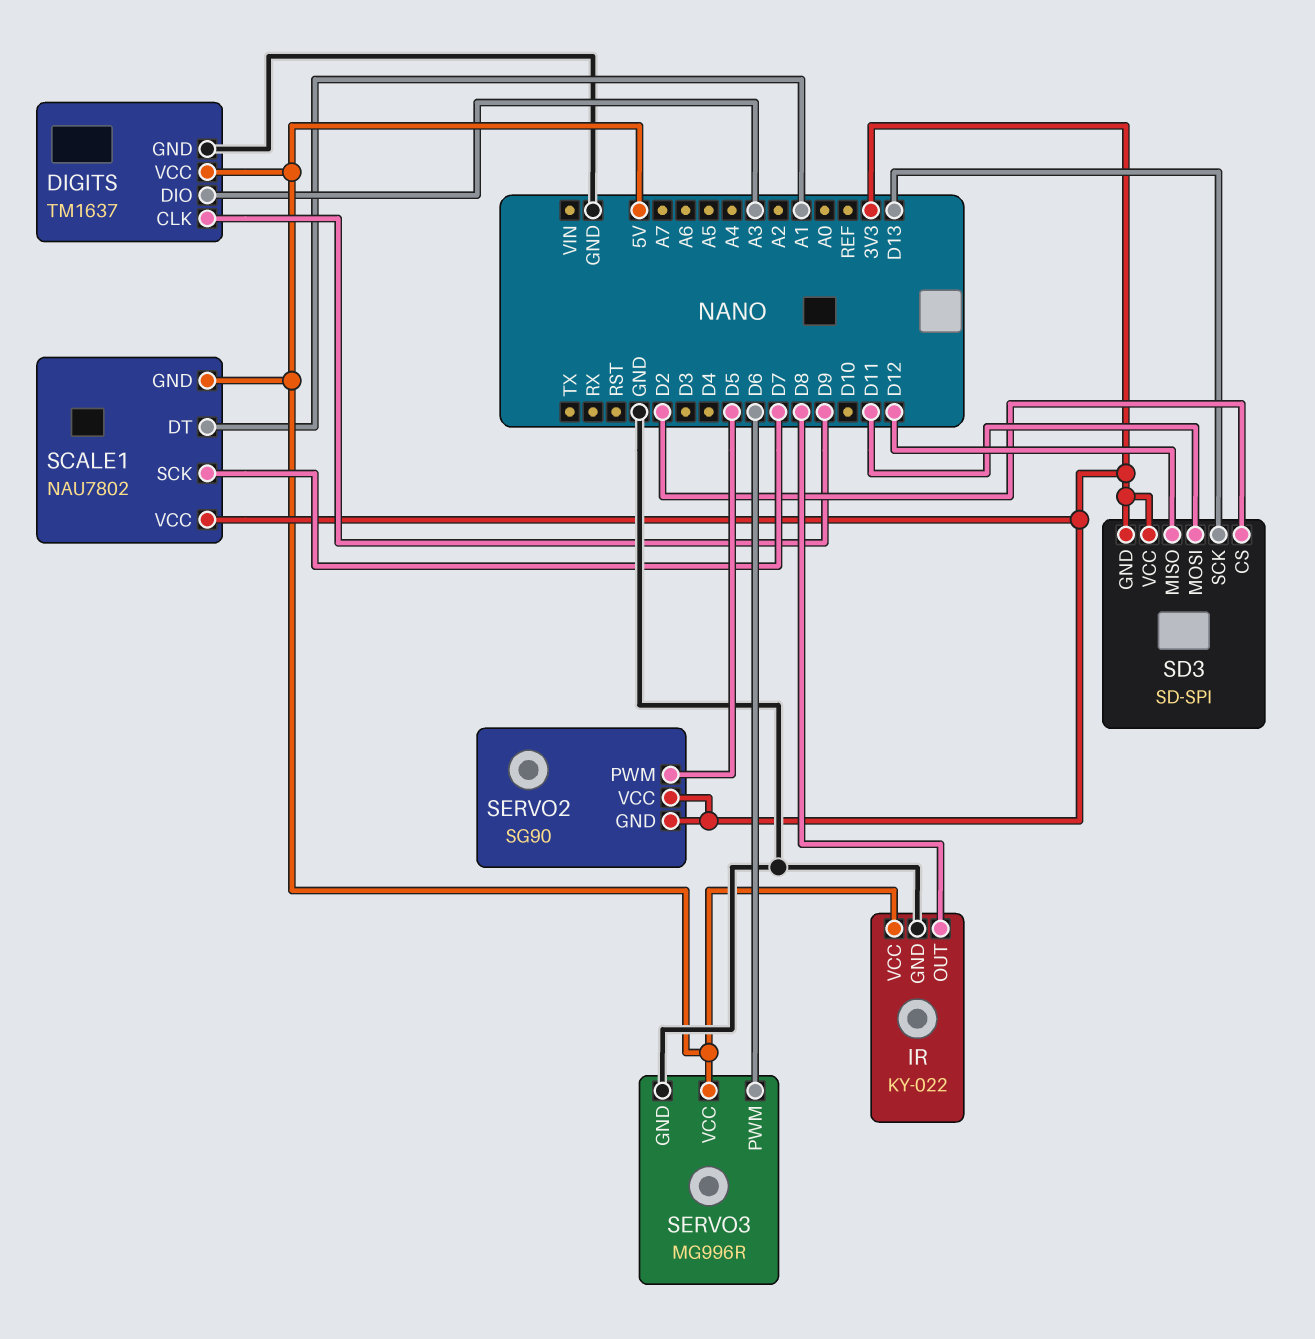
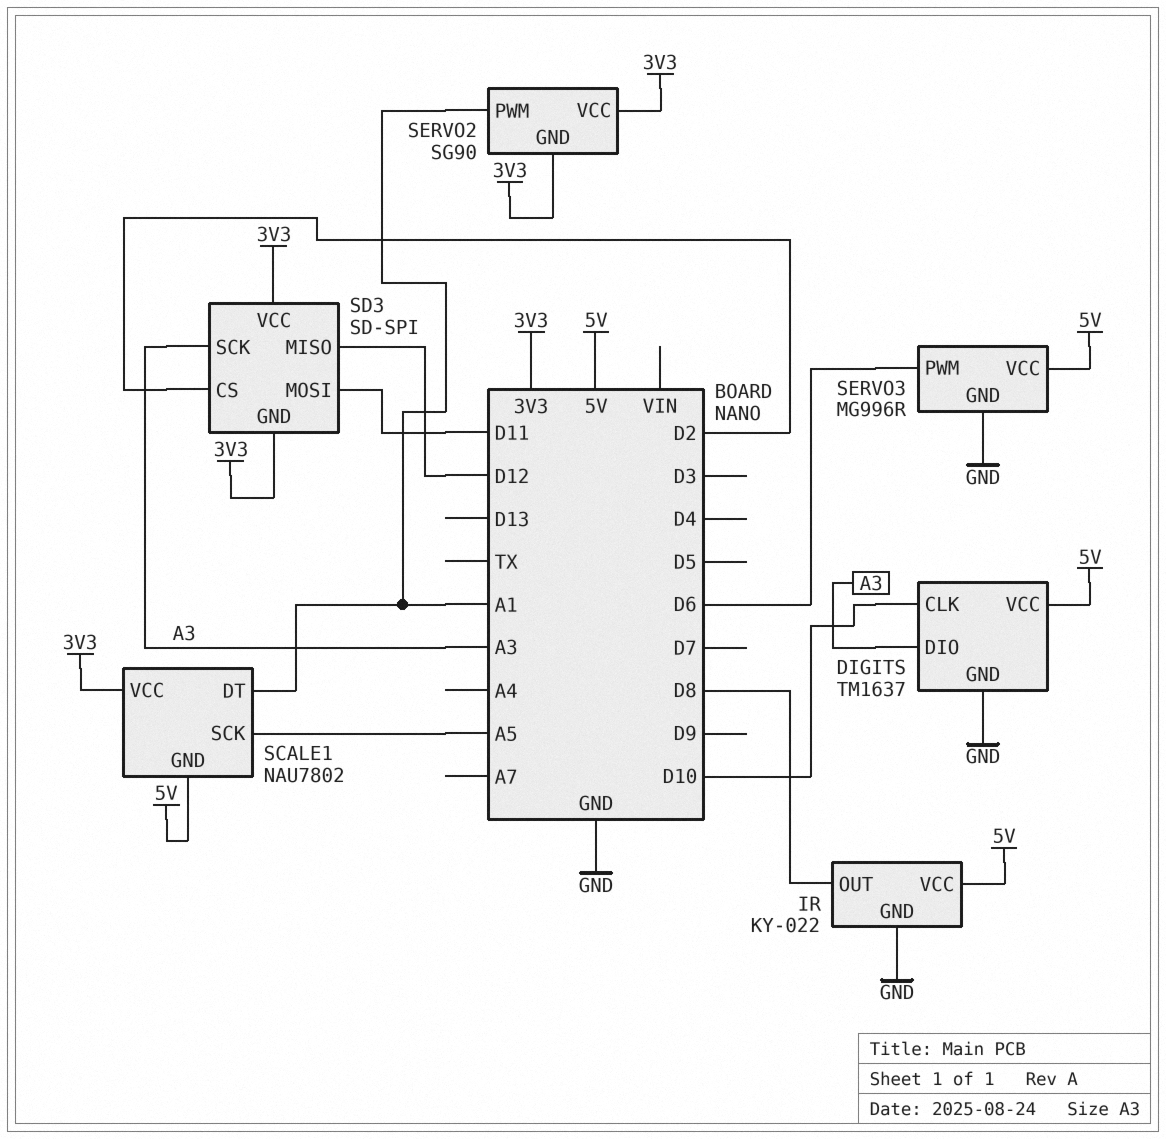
DIGITS pin CLK: D9 -> D10
SCALE1 pin SCK: D7 -> A5
SD3 pin SCK: D13 -> A3
SERVO2 pin PWM: D5 -> A1

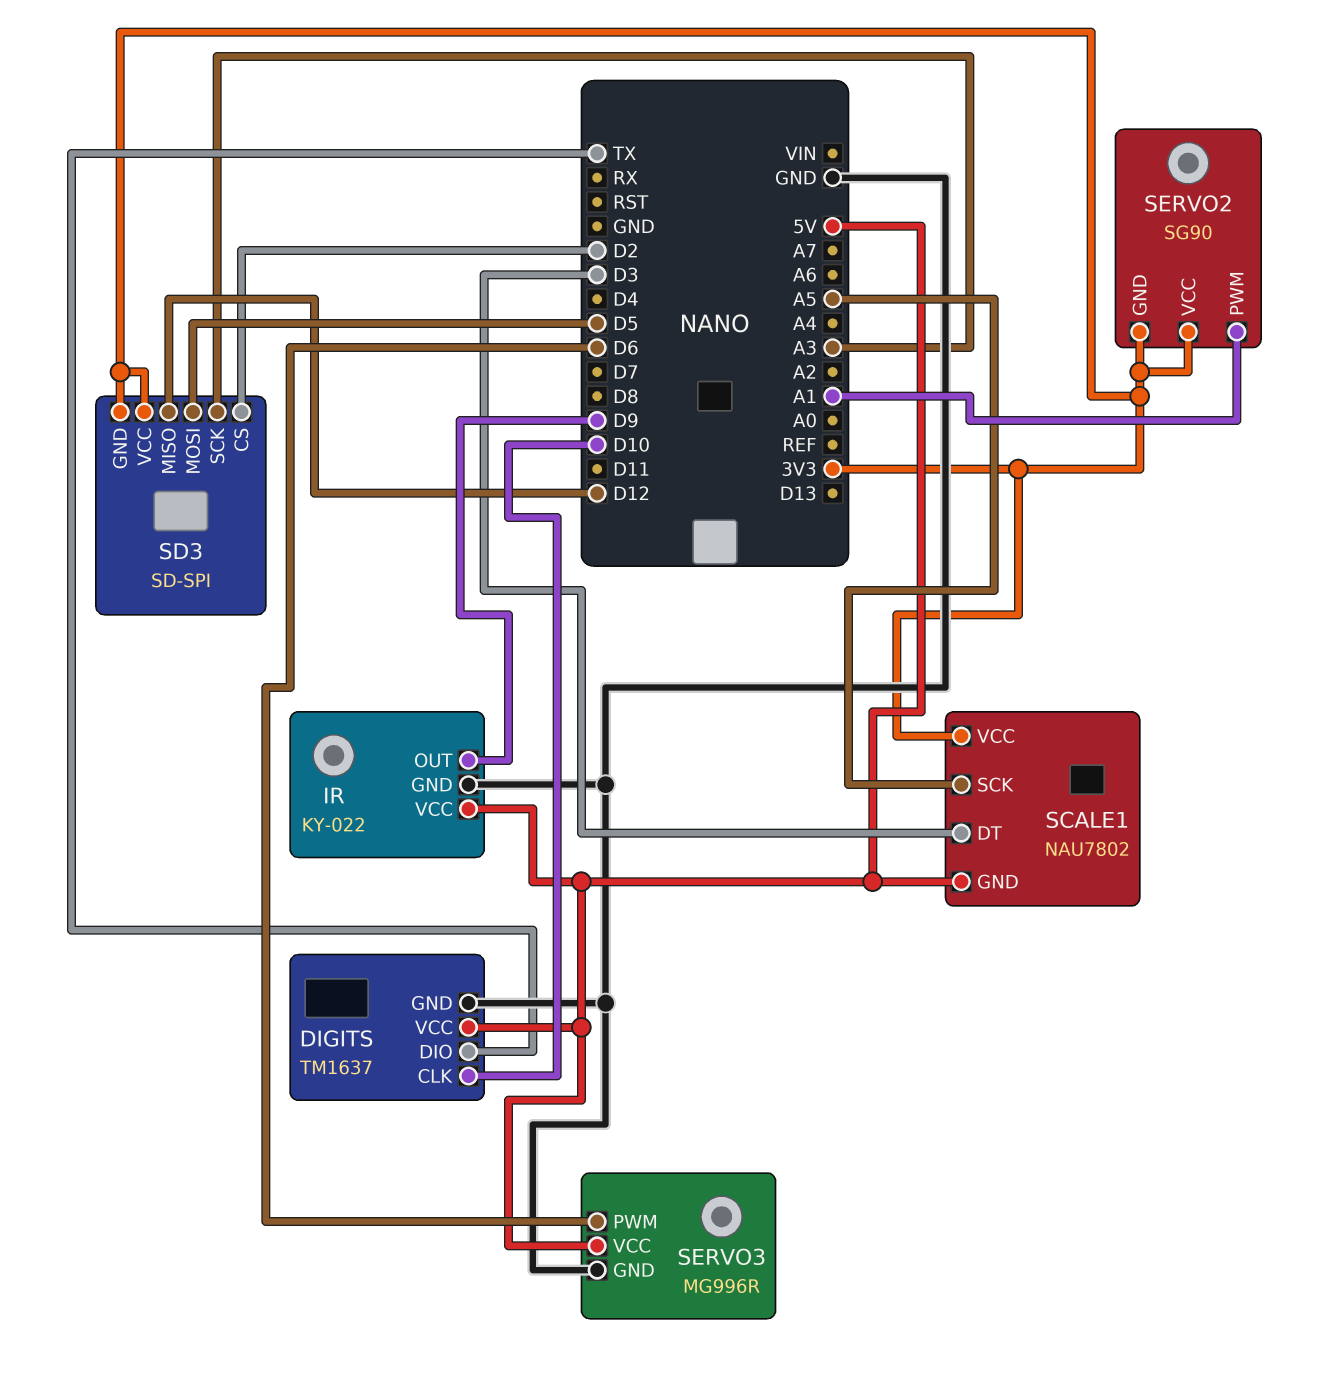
DIGITS pin DIO: A3 -> TX
IR pin OUT: D8 -> D9
SCALE1 pin DT: A1 -> D3
SD3 pin MOSI: D11 -> D5

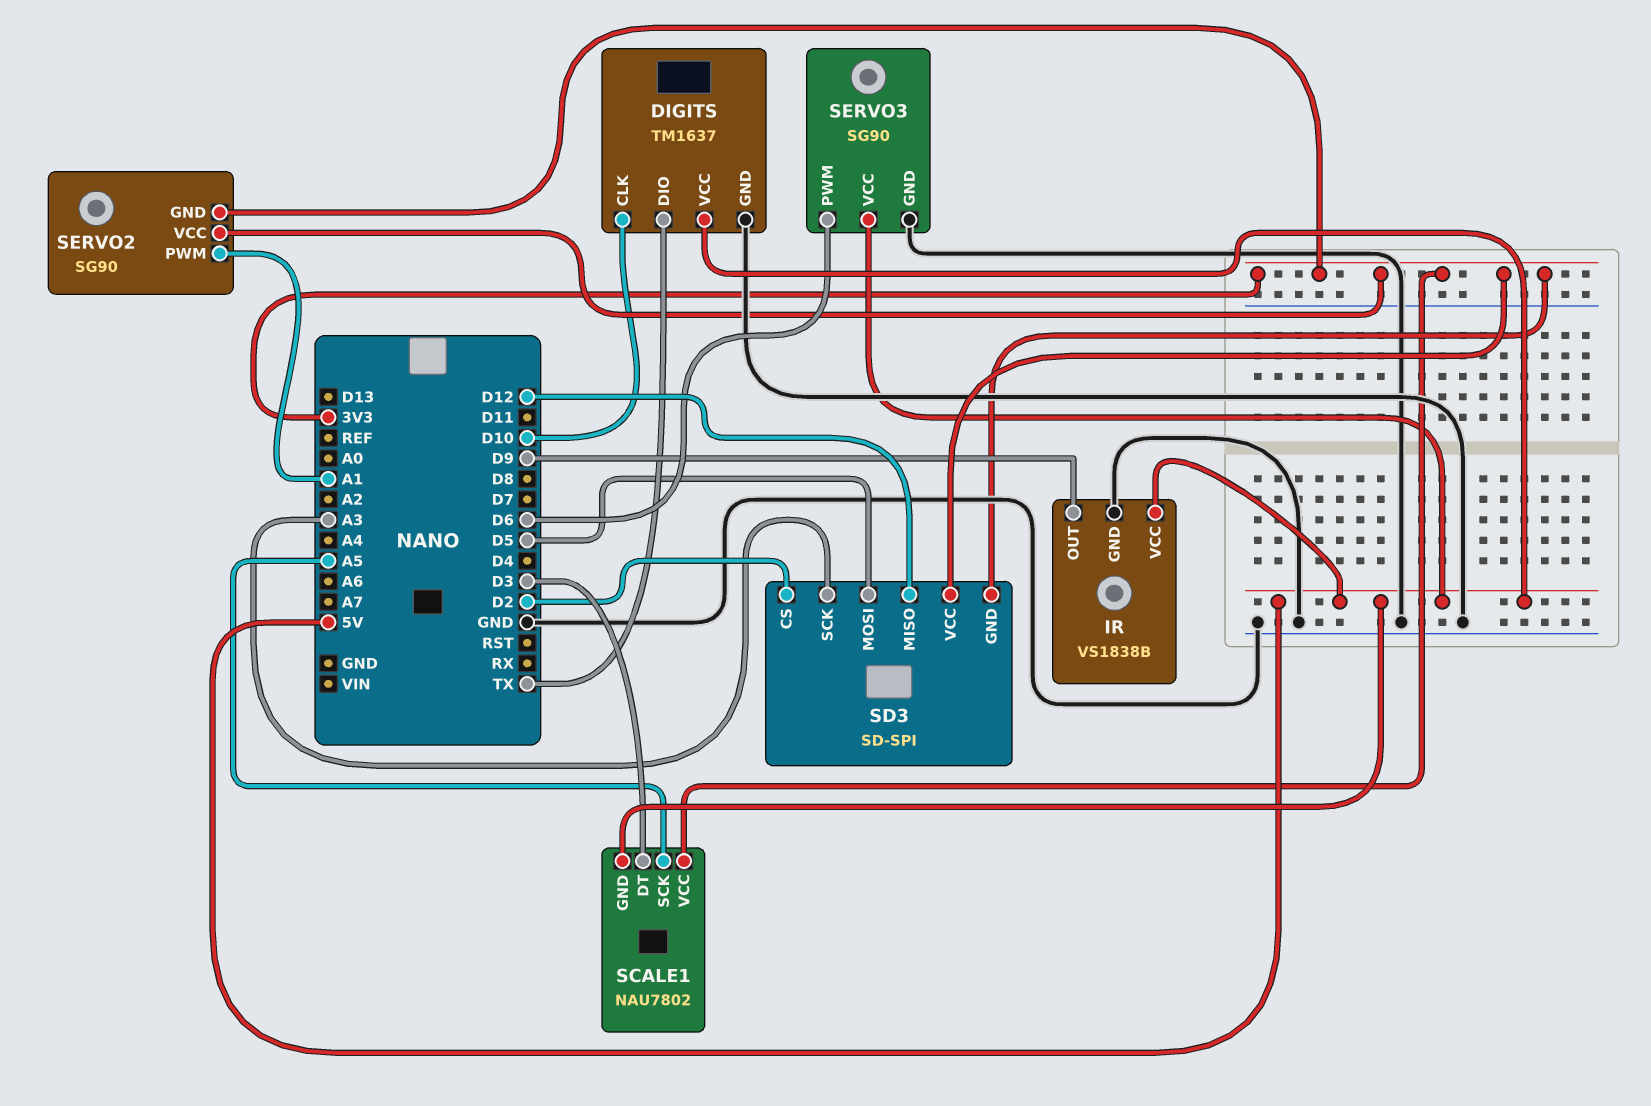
IR: KY-022 -> VS1838B
SERVO3: MG996R -> SG90

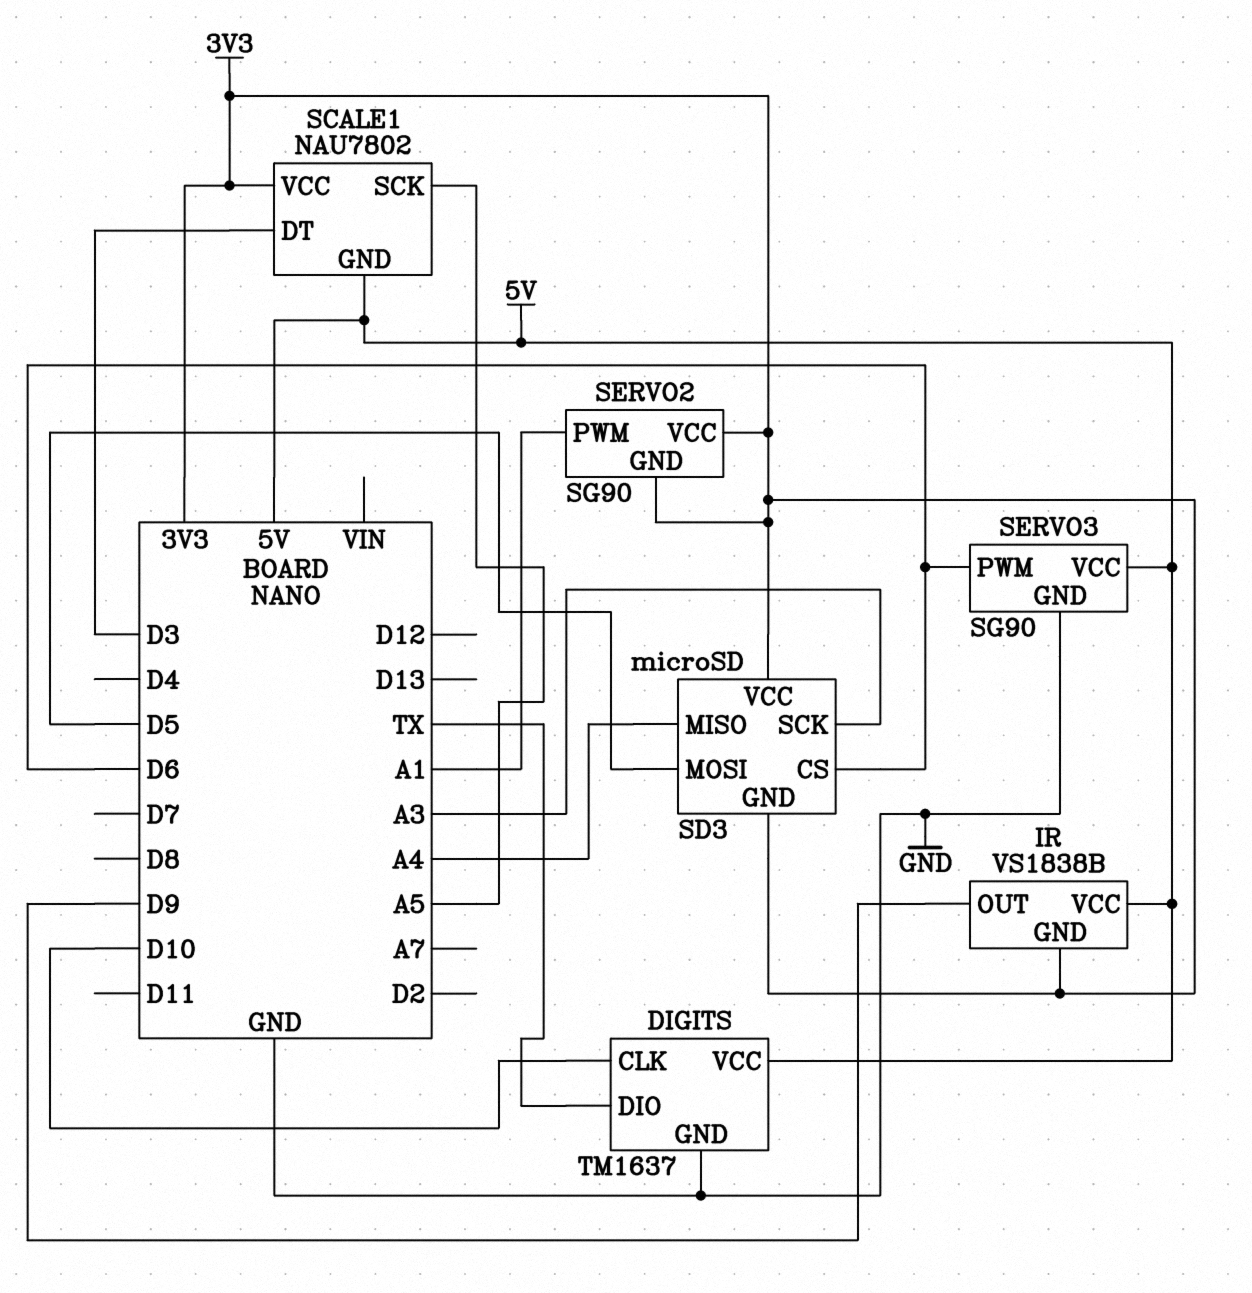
IR pin GND: GND -> 3V3
SD3: SD-SPI -> microSD
SD3 pin CS: D2 -> D6
SD3 pin MISO: D12 -> A4

